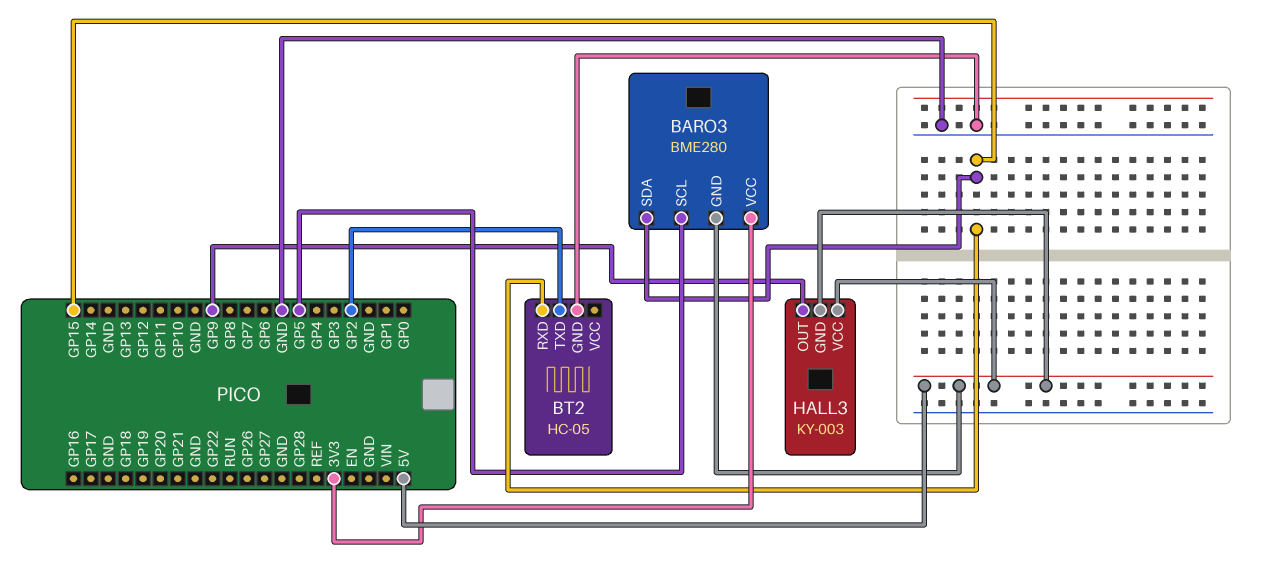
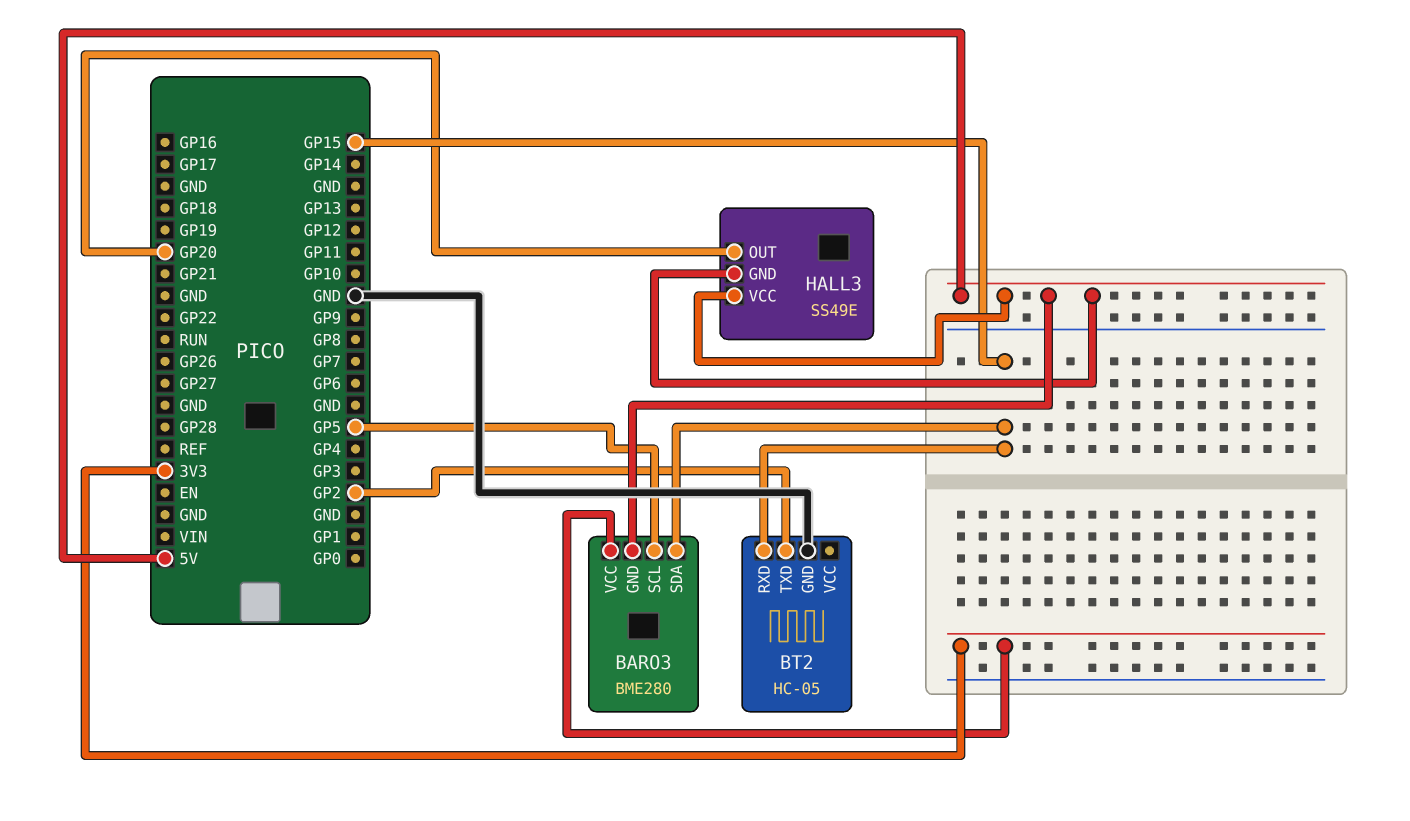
HALL3: KY-003 -> SS49E
HALL3 pin OUT: GP9 -> GP20

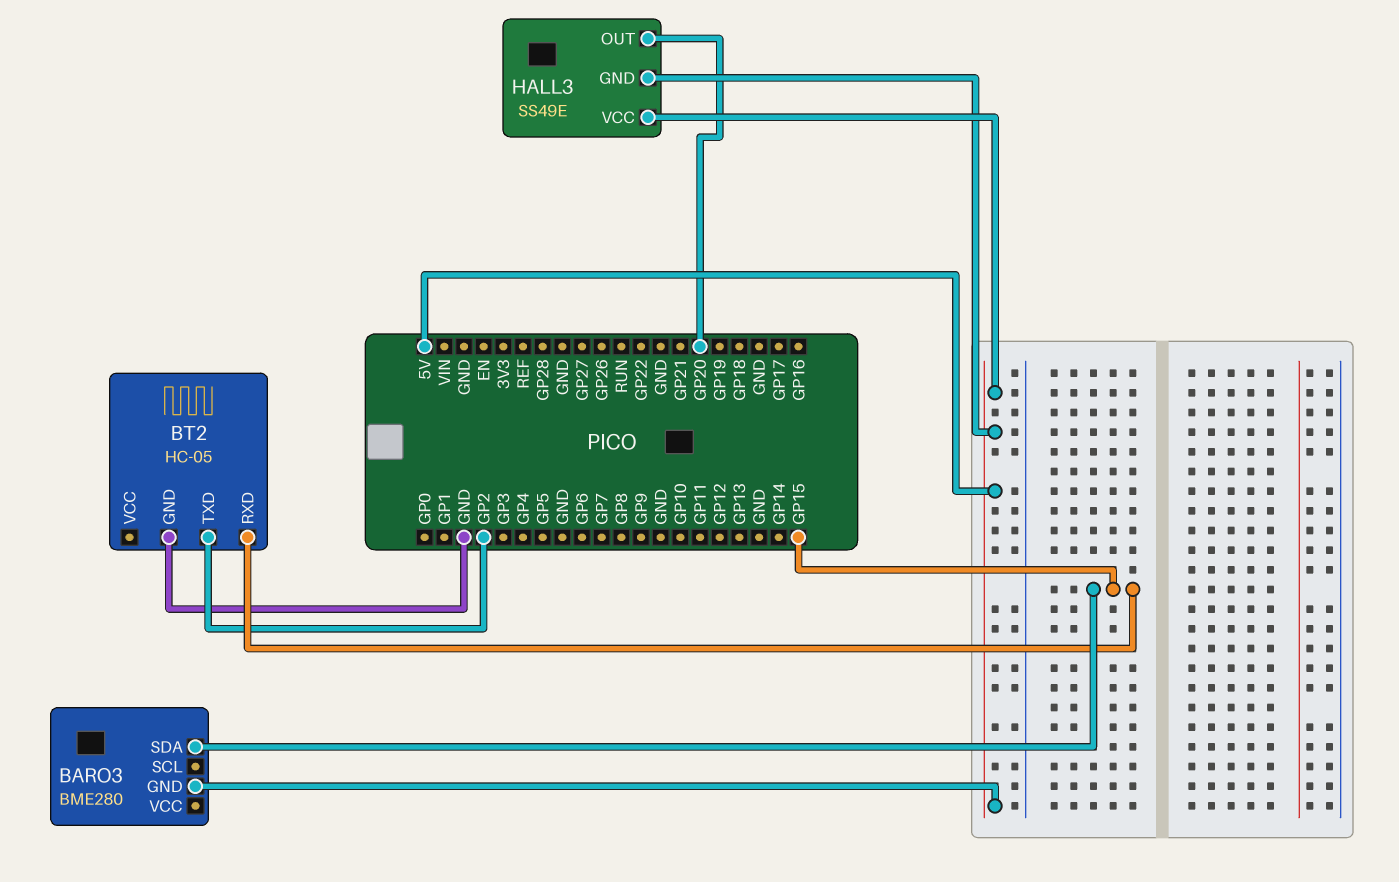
BARO3 pin SCL: GP5 -> none
BARO3 pin VCC: 3V3 -> none

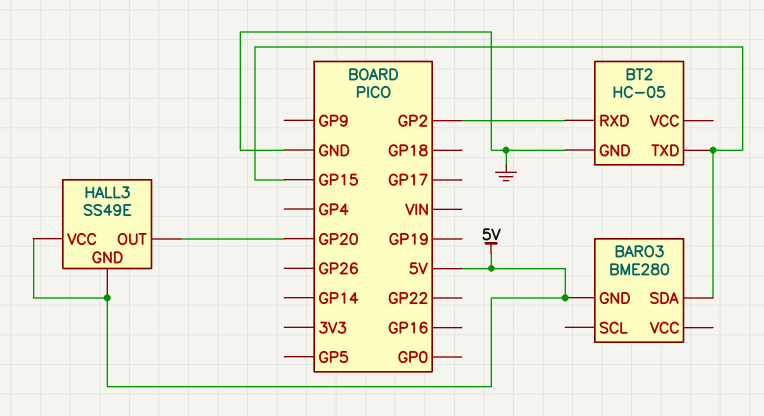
BT2 pin RXD: GP15 -> GP2
BT2 pin TXD: GP2 -> GP15

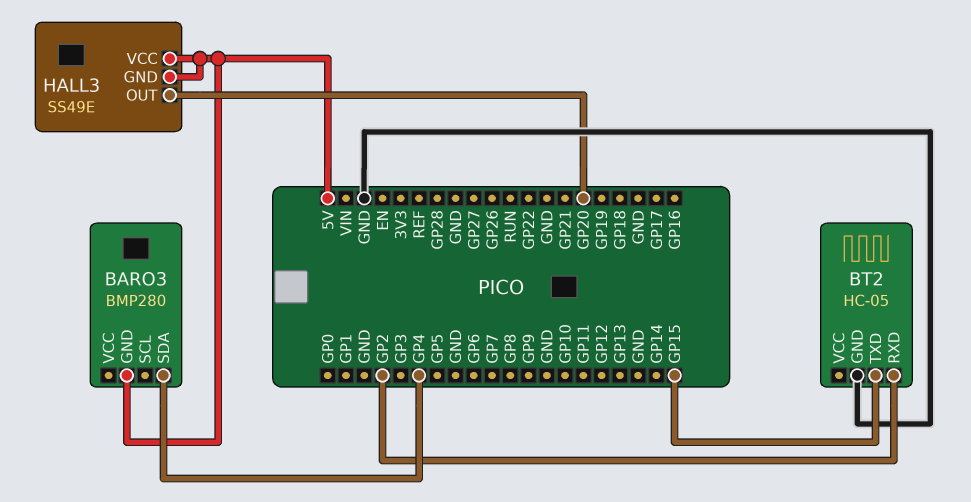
BARO3: BME280 -> BMP280
BARO3 pin SDA: GP15 -> GP4

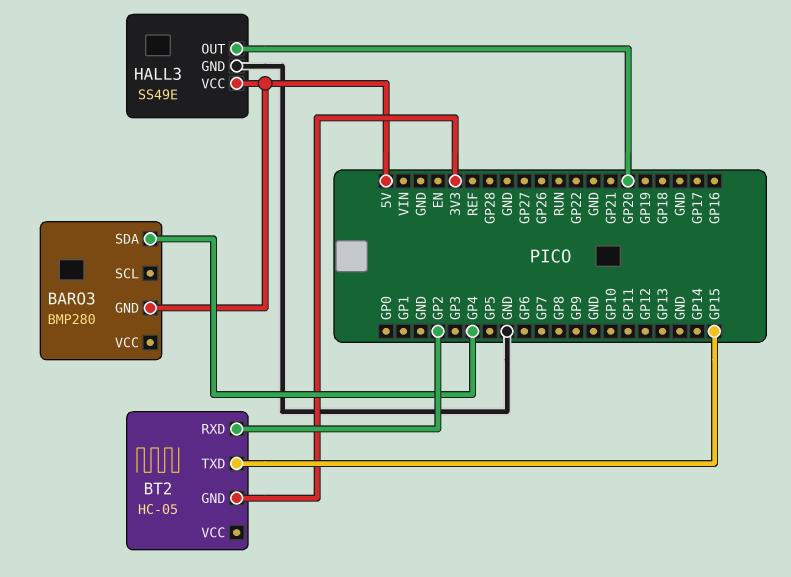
BT2 pin GND: GND -> 3V3
HALL3 pin GND: 5V -> GND

